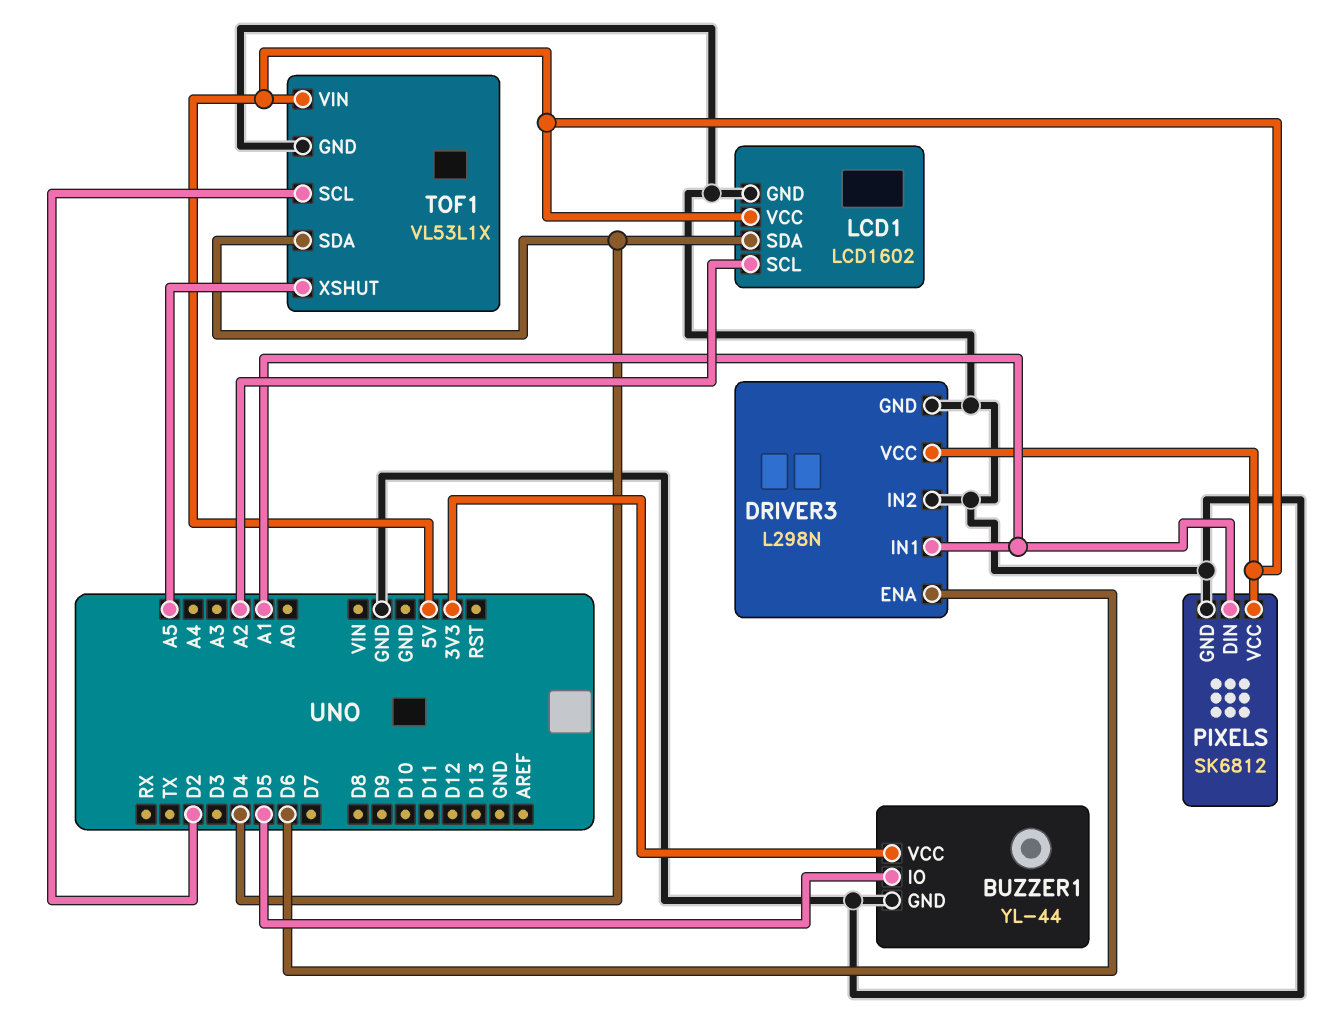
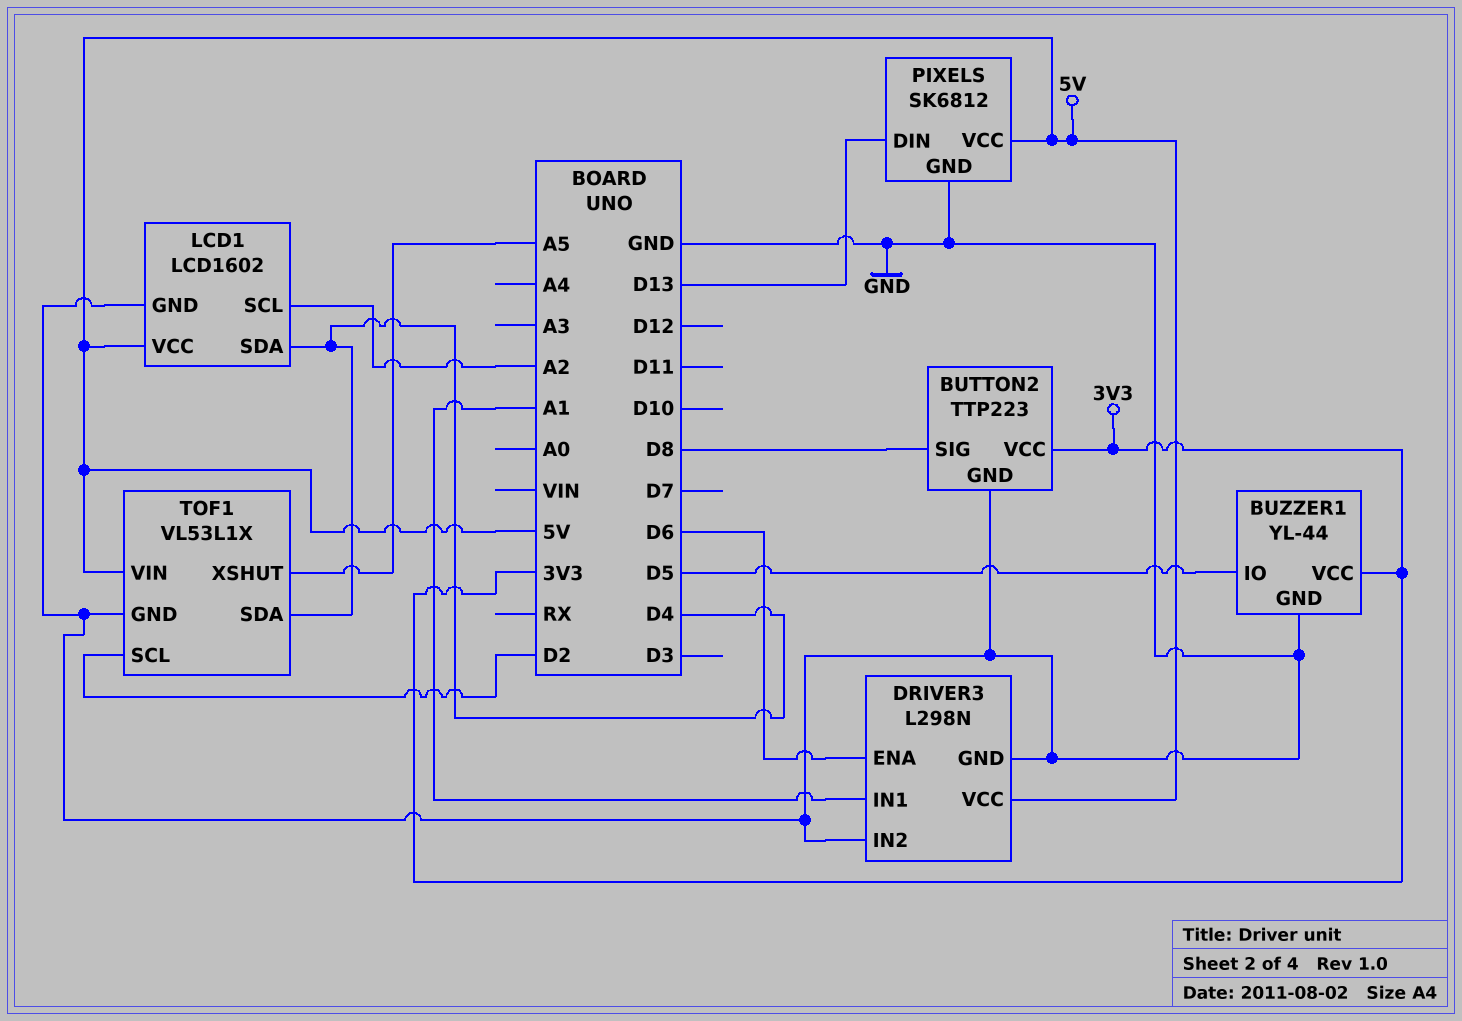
BUTTON2: none -> TTP223
BUTTON2 pin GND: none -> GND
BUTTON2 pin SIG: none -> D8
BUTTON2 pin VCC: none -> 3V3
PIXELS pin DIN: A1 -> D13

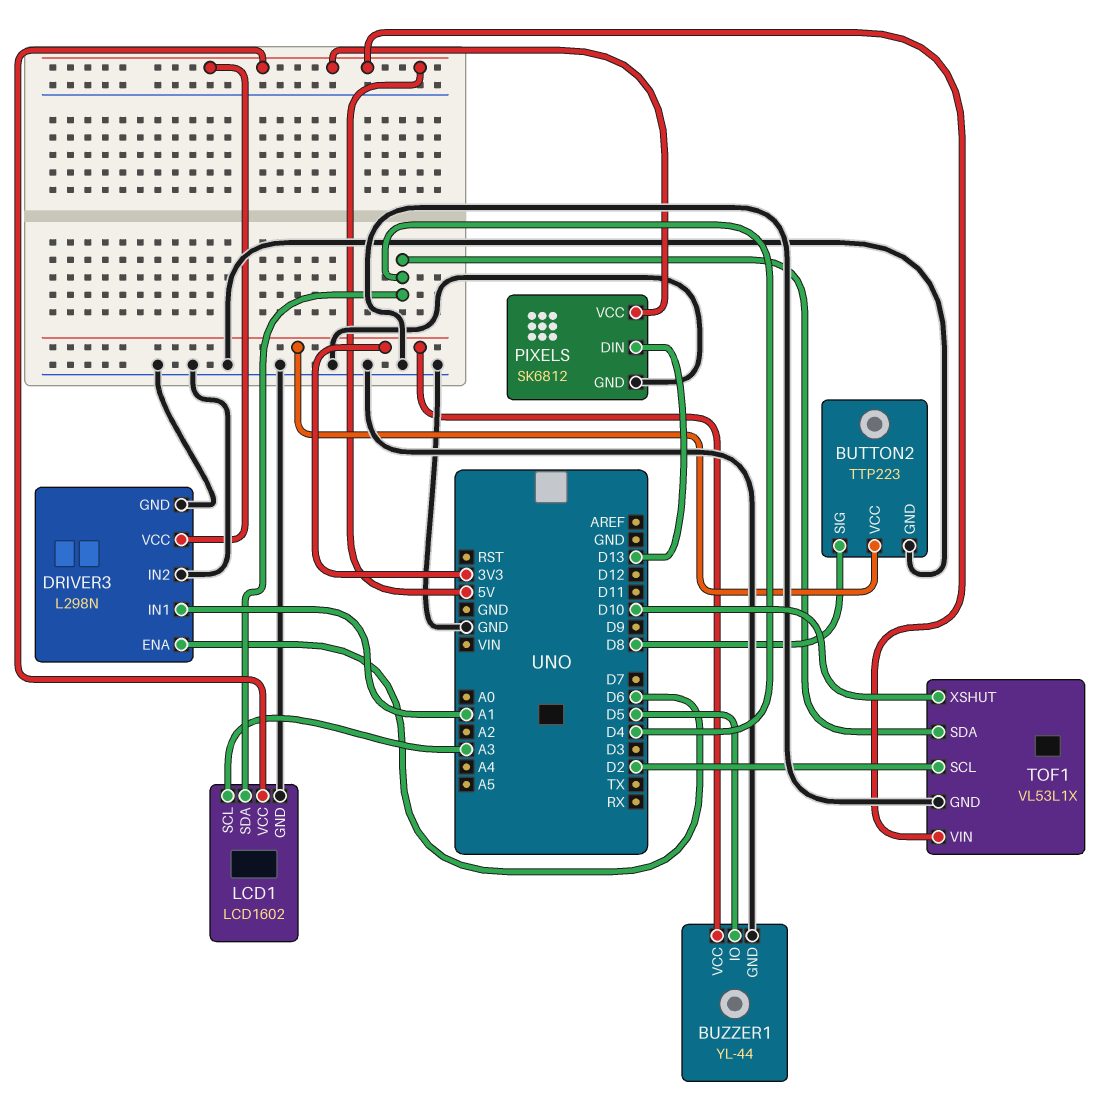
LCD1 pin SCL: A2 -> A3
TOF1 pin XSHUT: A5 -> D10

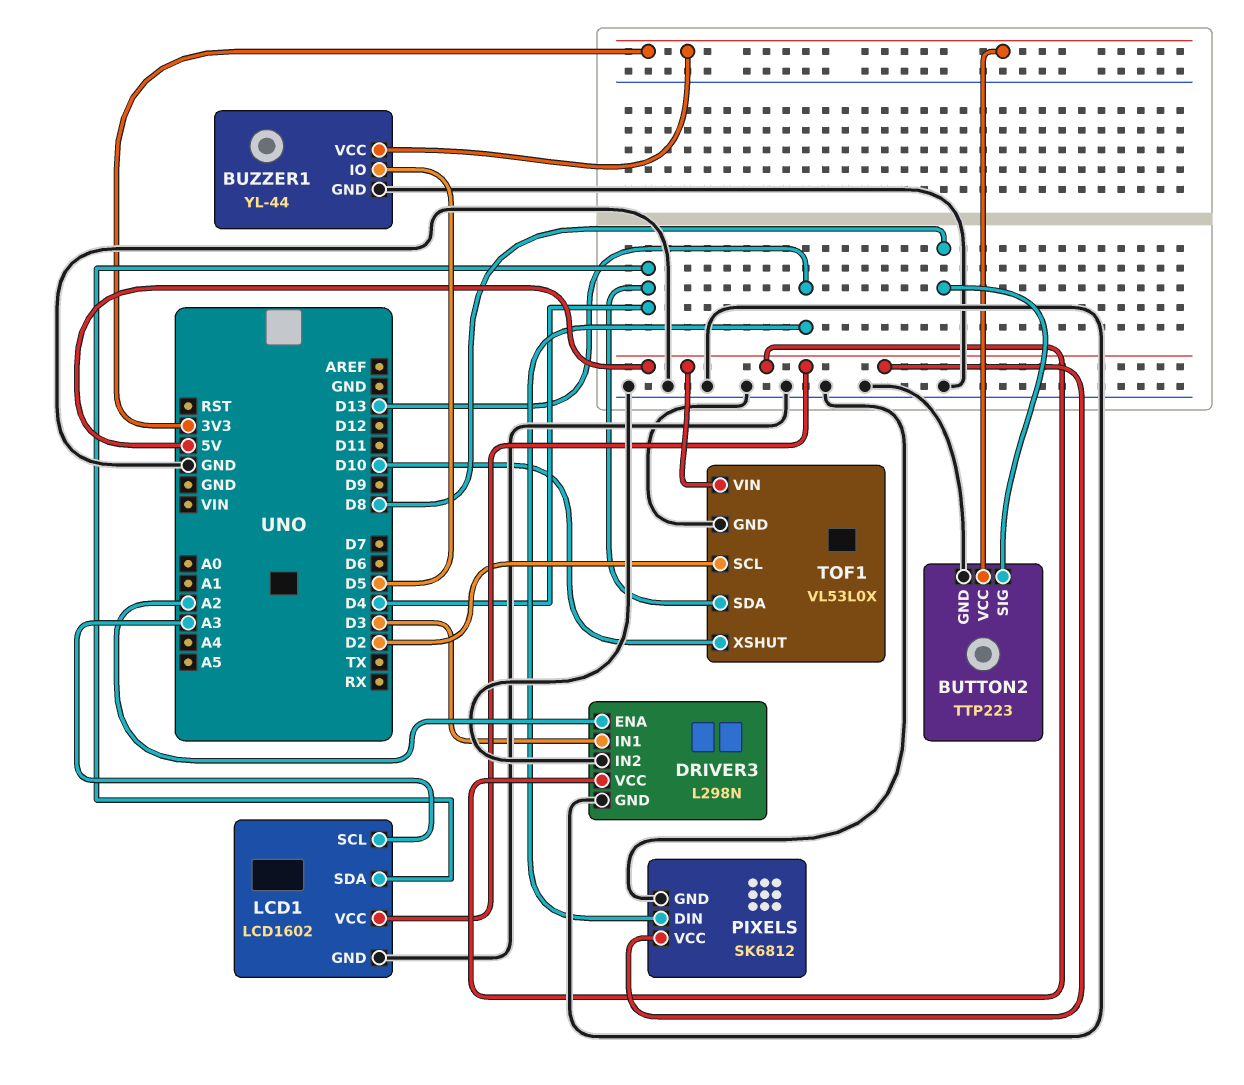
DRIVER3 pin ENA: D6 -> A2
DRIVER3 pin IN1: A1 -> D3
TOF1: VL53L1X -> VL53L0X

